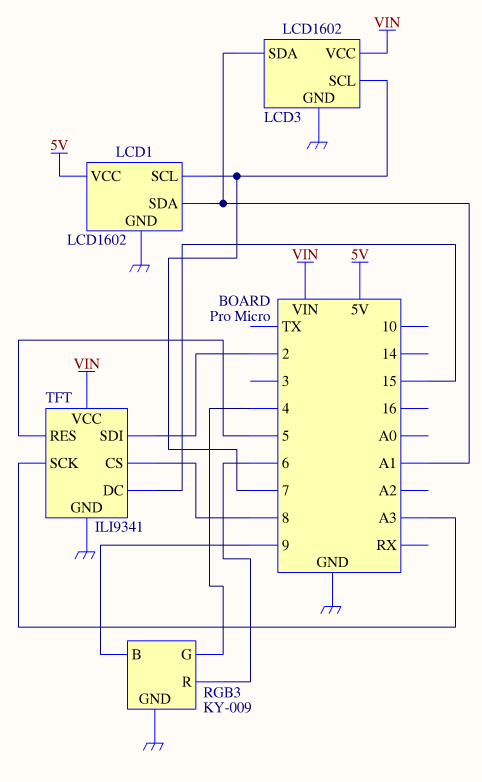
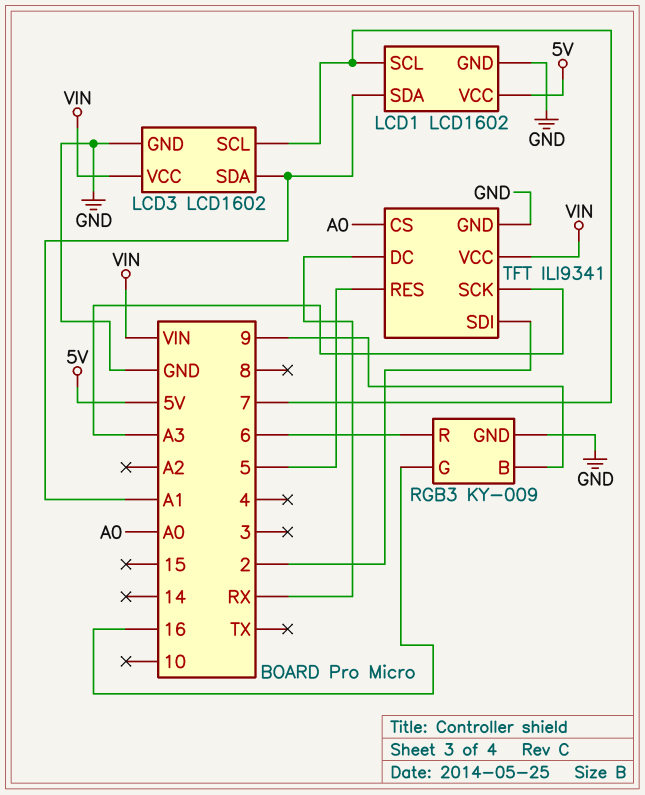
RGB3 pin G: 4 -> 16
TFT pin CS: 8 -> A0
TFT pin DC: 15 -> RX

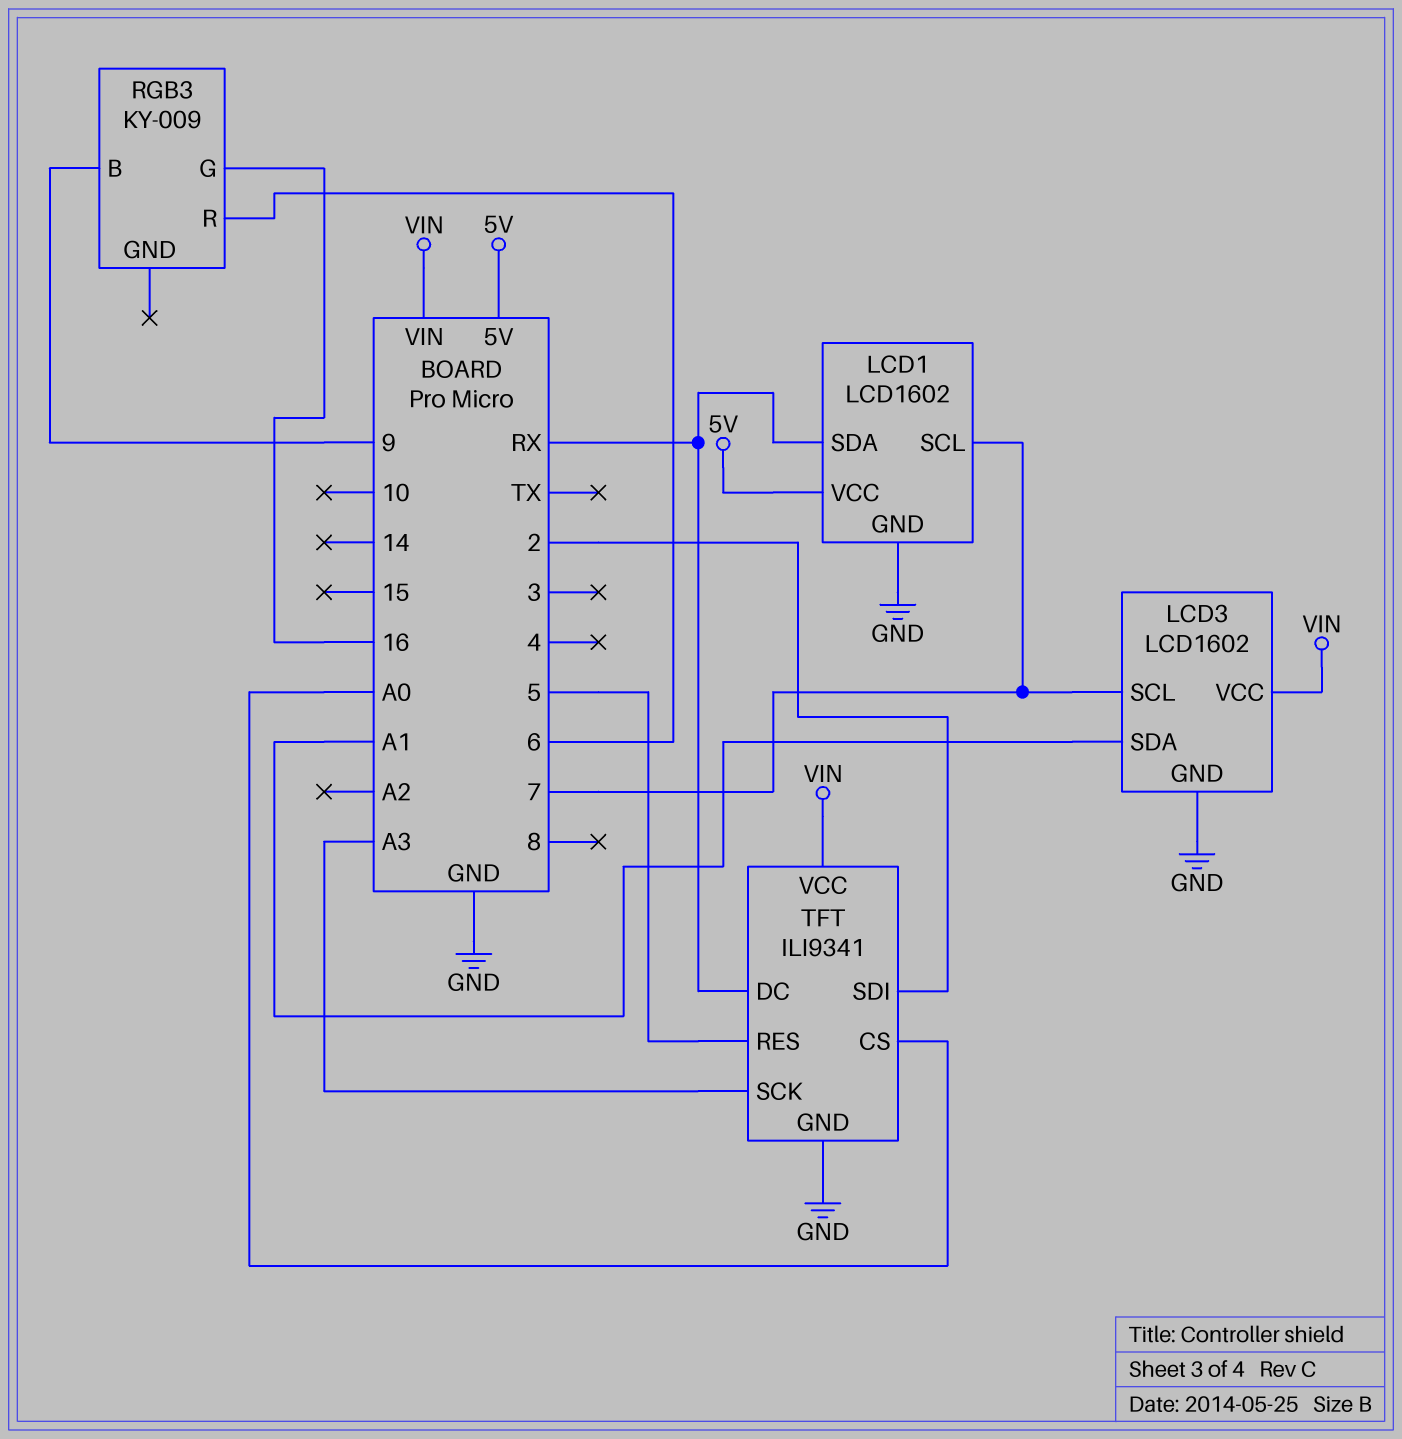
LCD1 pin SDA: A1 -> RX
RGB3 pin GND: GND -> none

